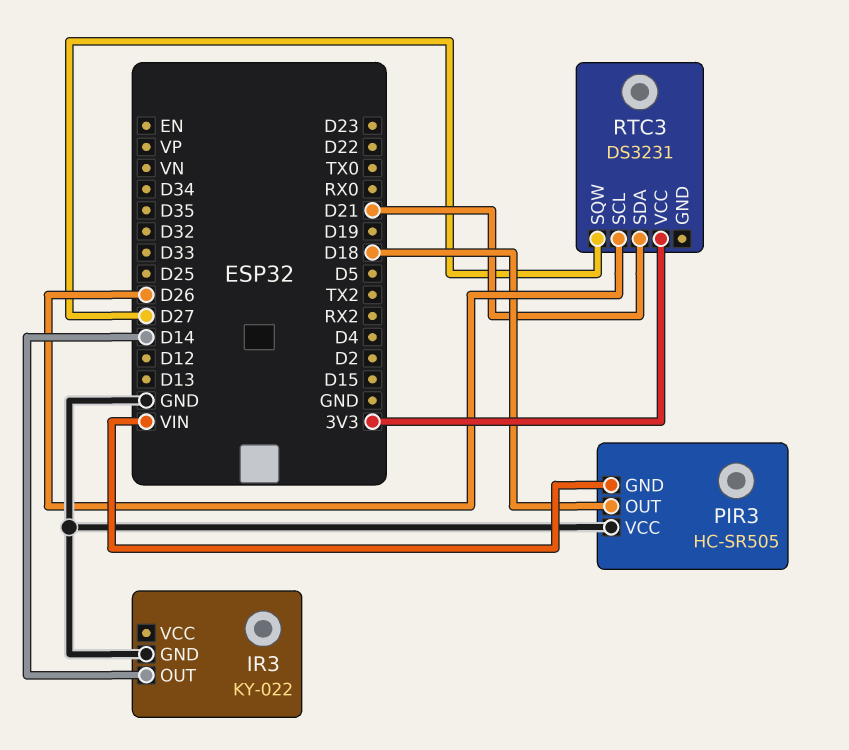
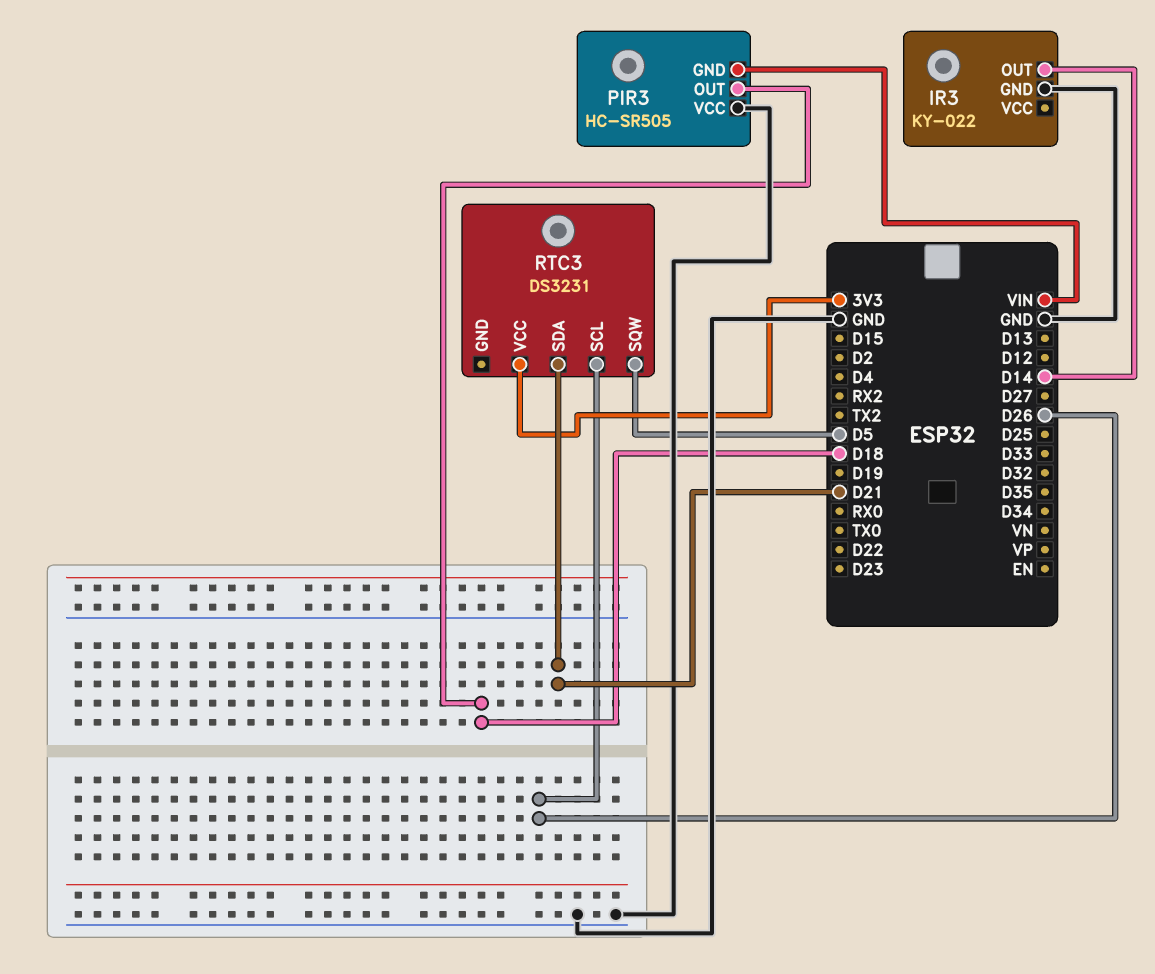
RTC3 pin SQW: D27 -> D5

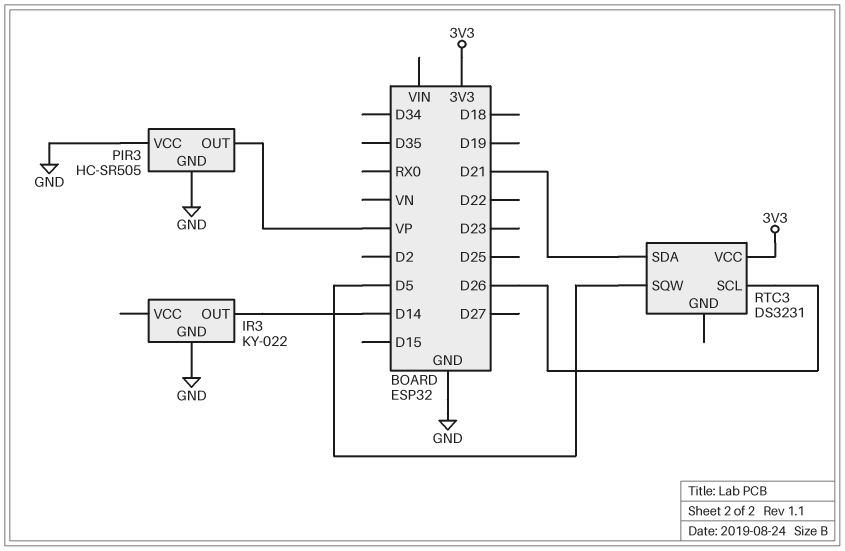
PIR3 pin GND: VIN -> GND
PIR3 pin OUT: D18 -> VP

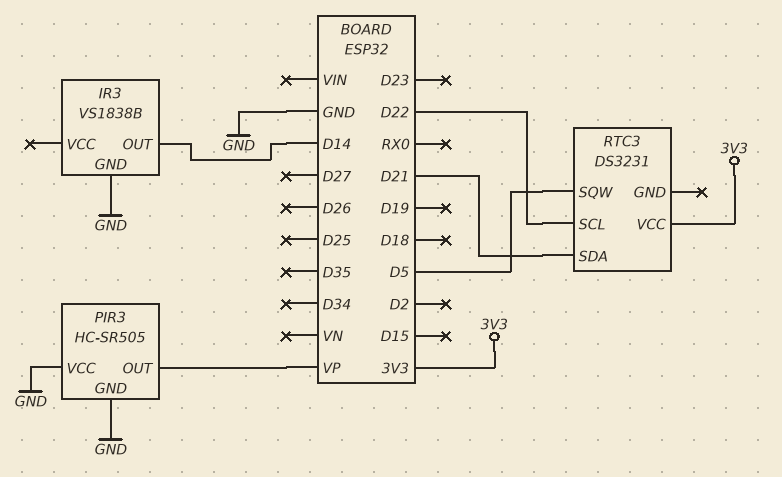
IR3: KY-022 -> VS1838B
RTC3 pin SCL: D26 -> D22

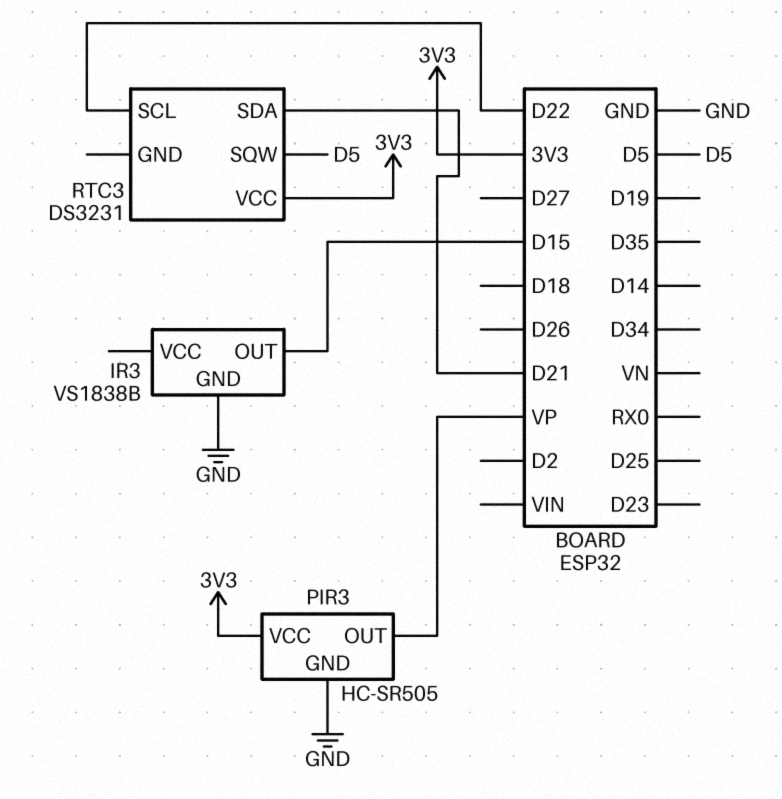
IR3 pin OUT: D14 -> D15
PIR3 pin VCC: GND -> 3V3

